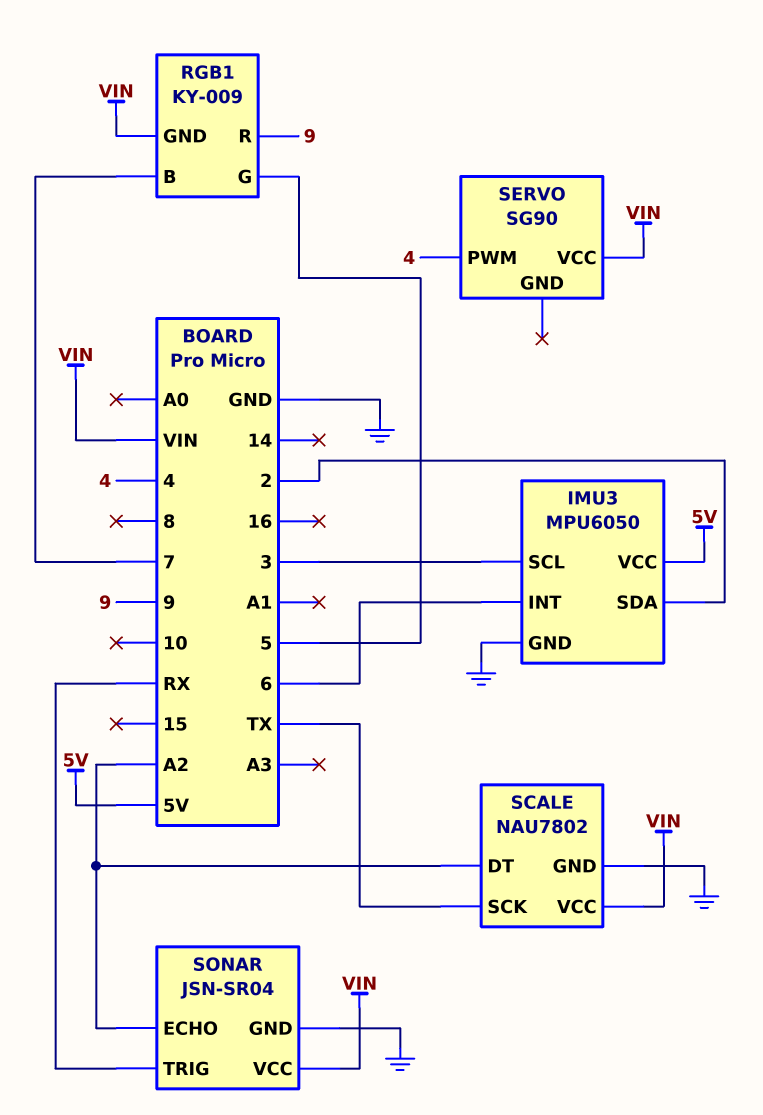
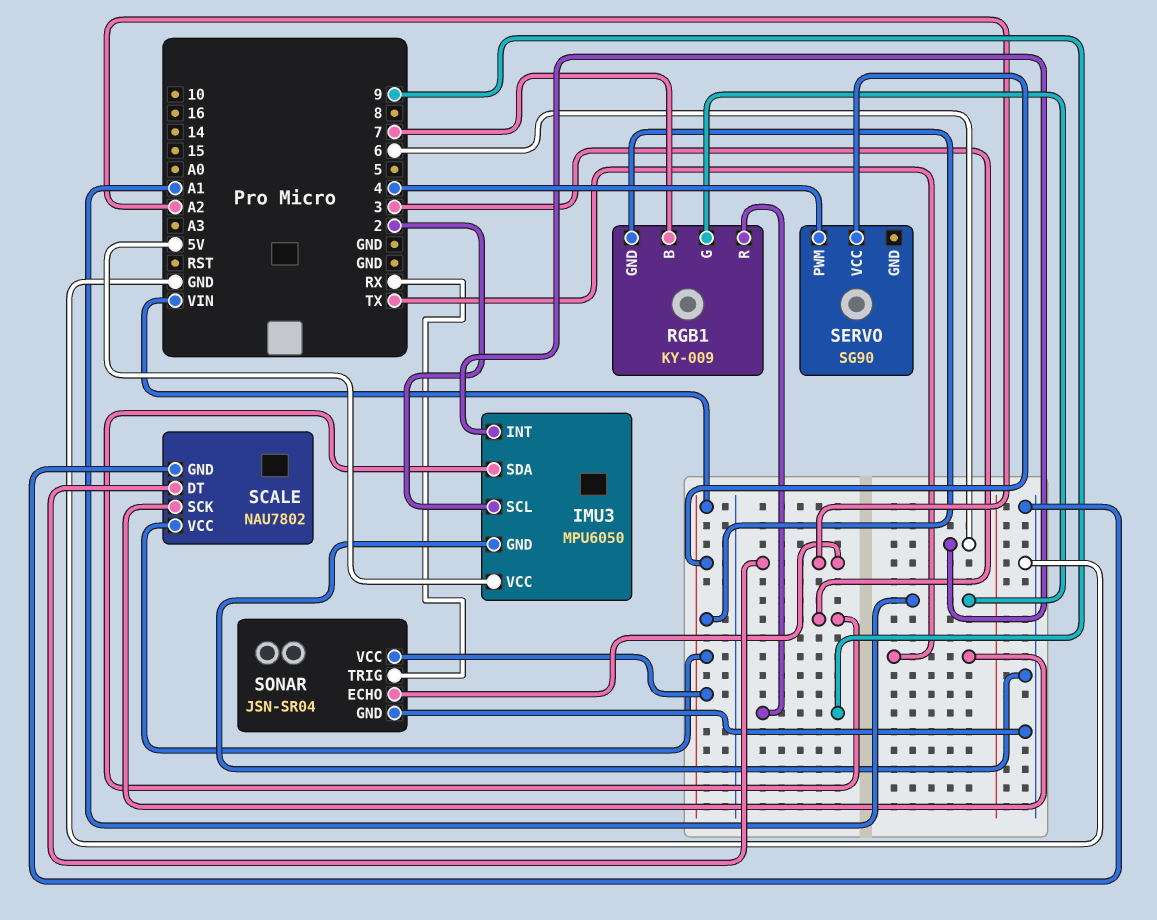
IMU3 pin SCL: 3 -> 2
IMU3 pin SDA: 2 -> 3
RGB1 pin G: 5 -> A1

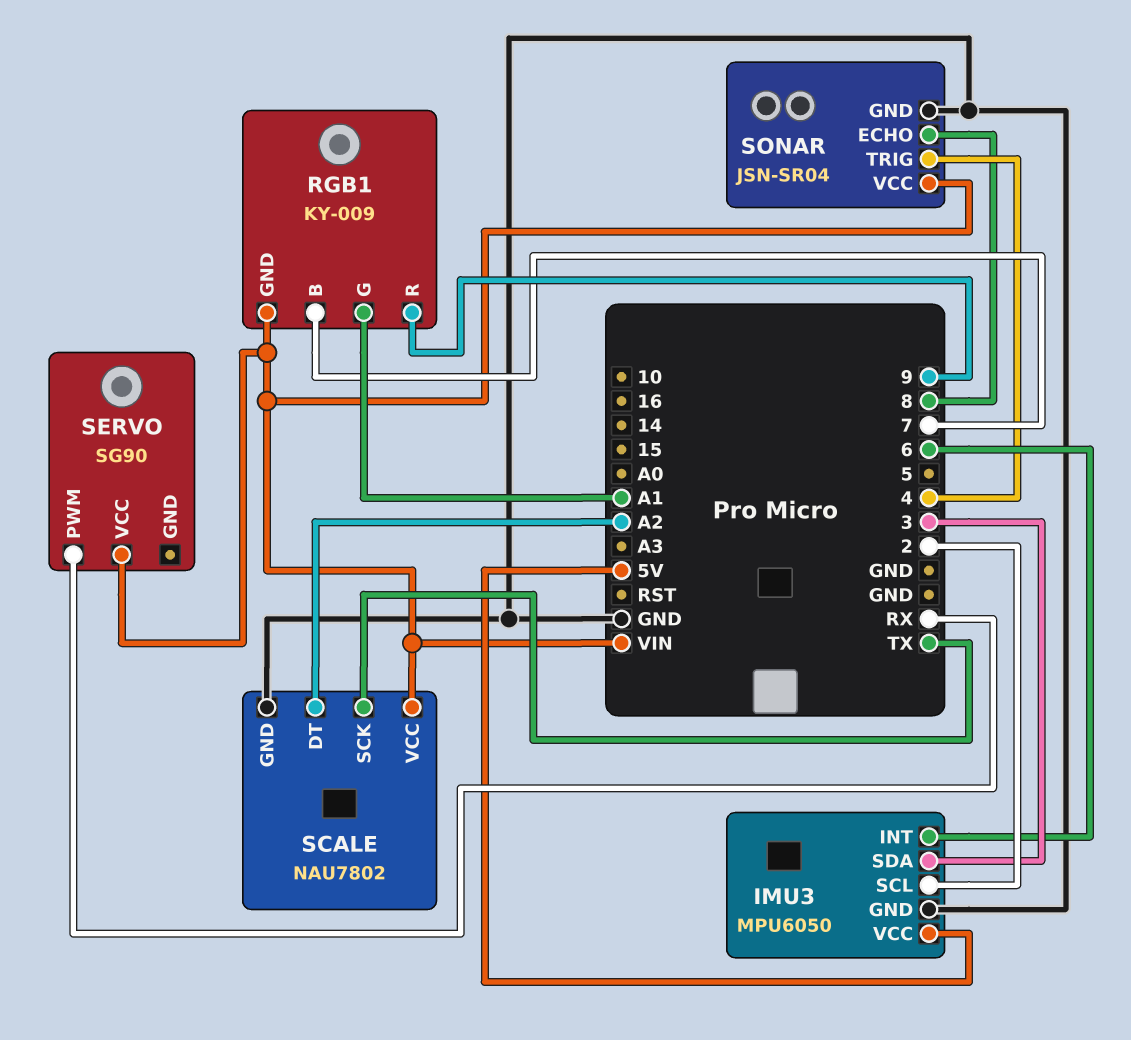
SERVO pin PWM: 4 -> RX
SONAR pin ECHO: A2 -> 8
SONAR pin TRIG: RX -> 4

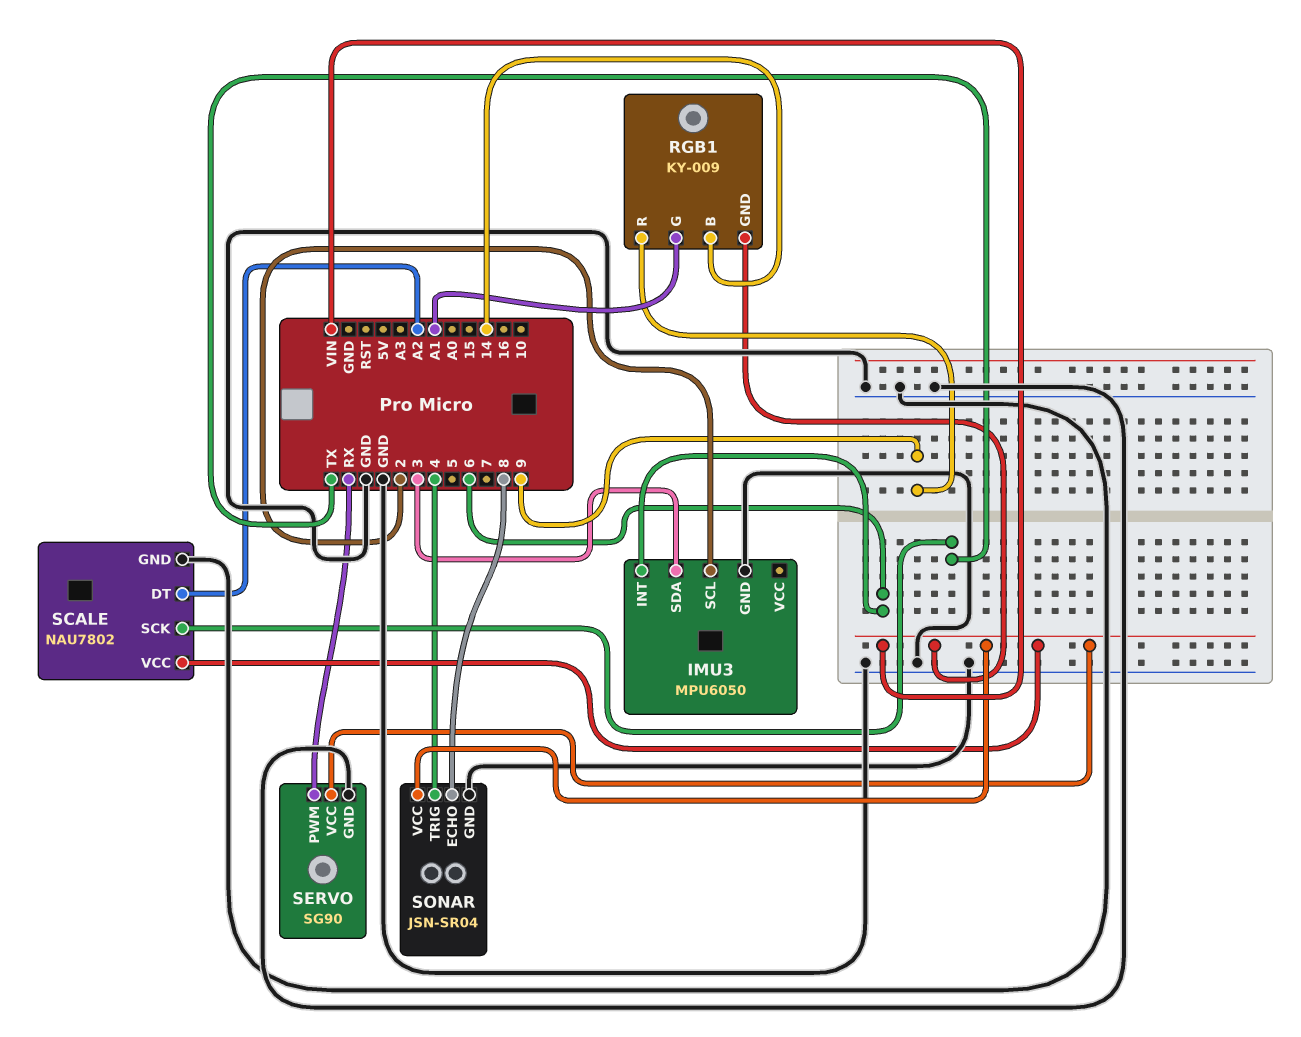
IMU3 pin VCC: 5V -> none
RGB1 pin B: 7 -> 14
SERVO pin GND: none -> GND

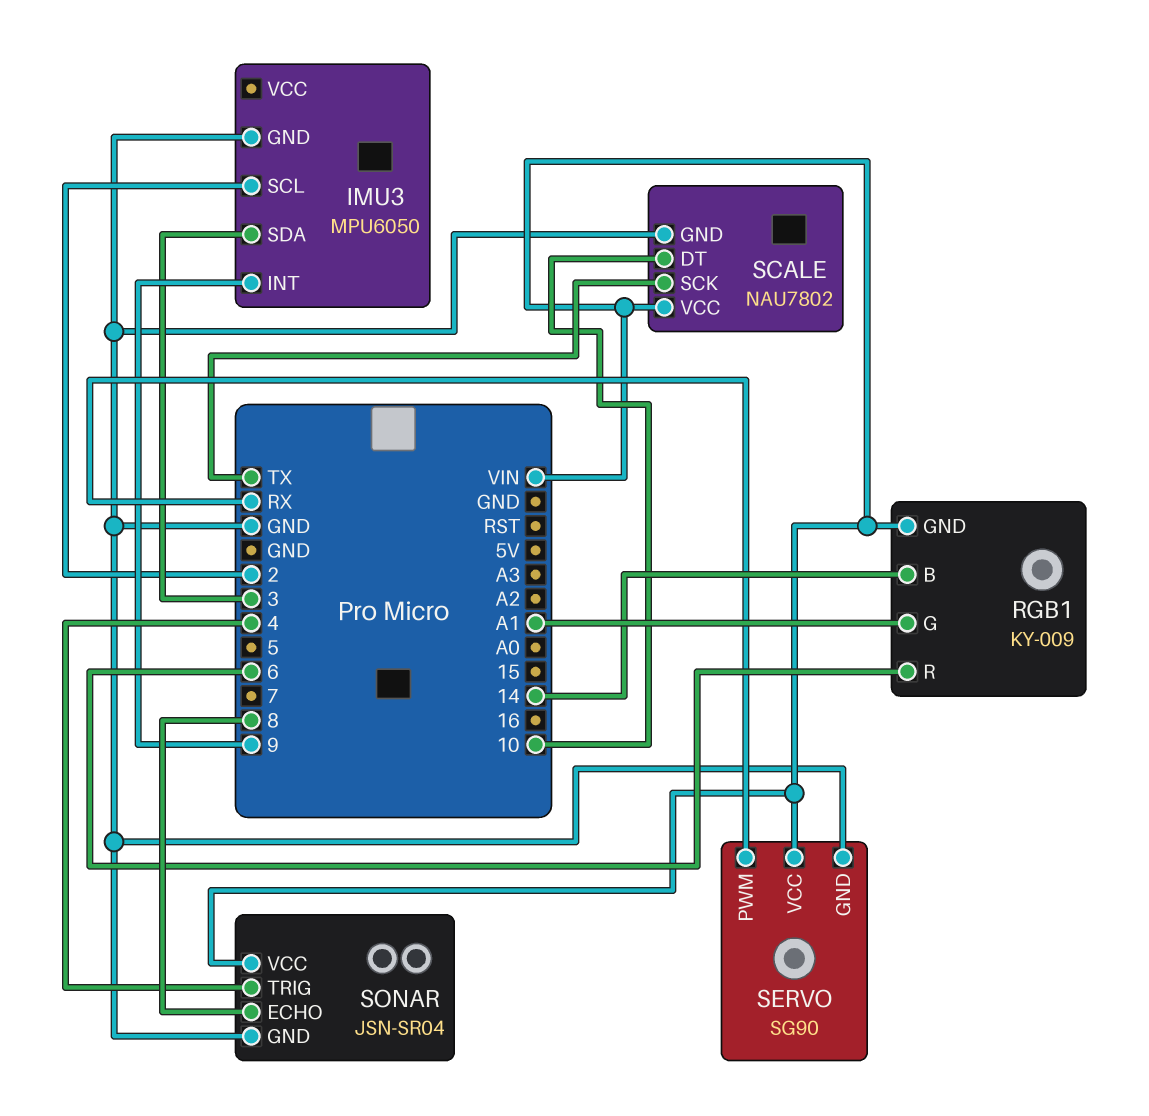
IMU3 pin INT: 6 -> 9
RGB1 pin R: 9 -> 6
SCALE pin DT: A2 -> 10

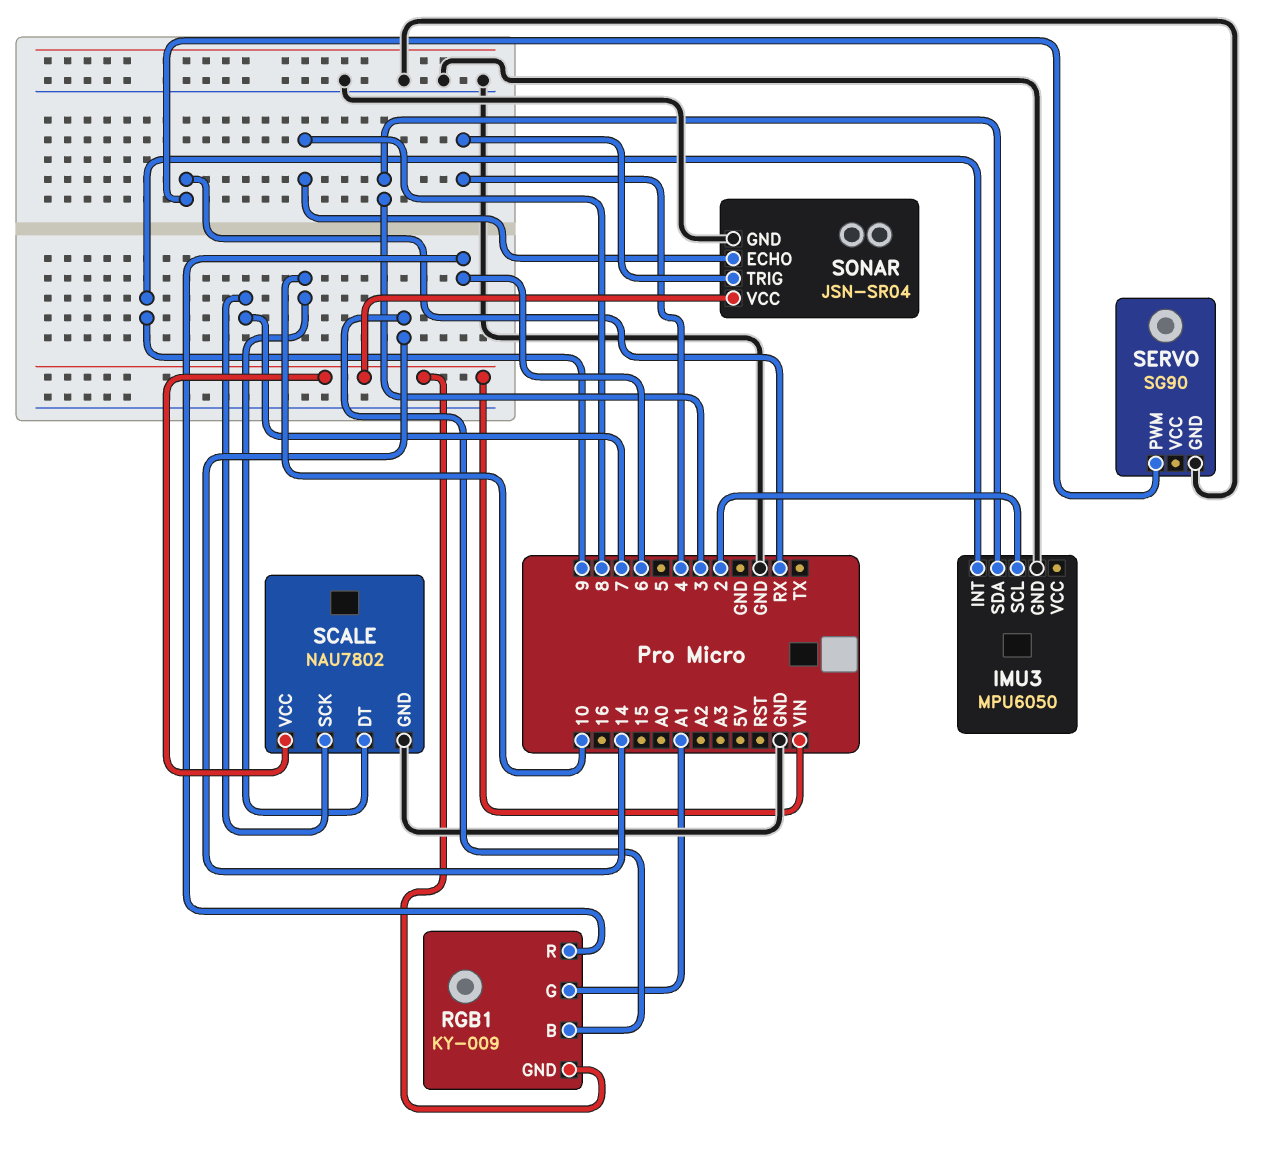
SCALE pin SCK: TX -> 7
SERVO pin VCC: VIN -> none

